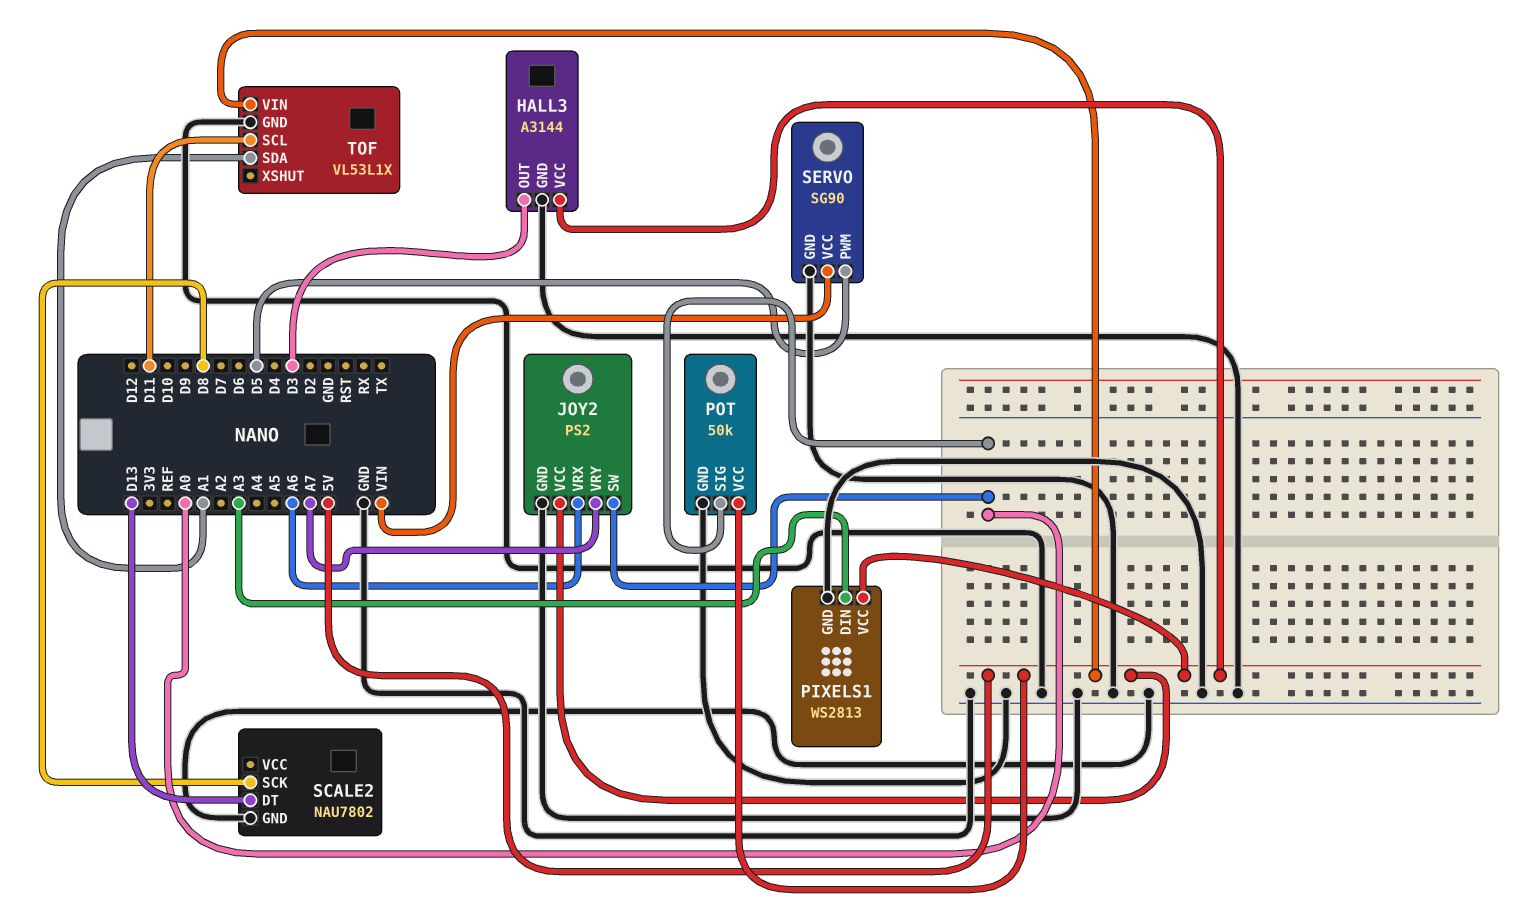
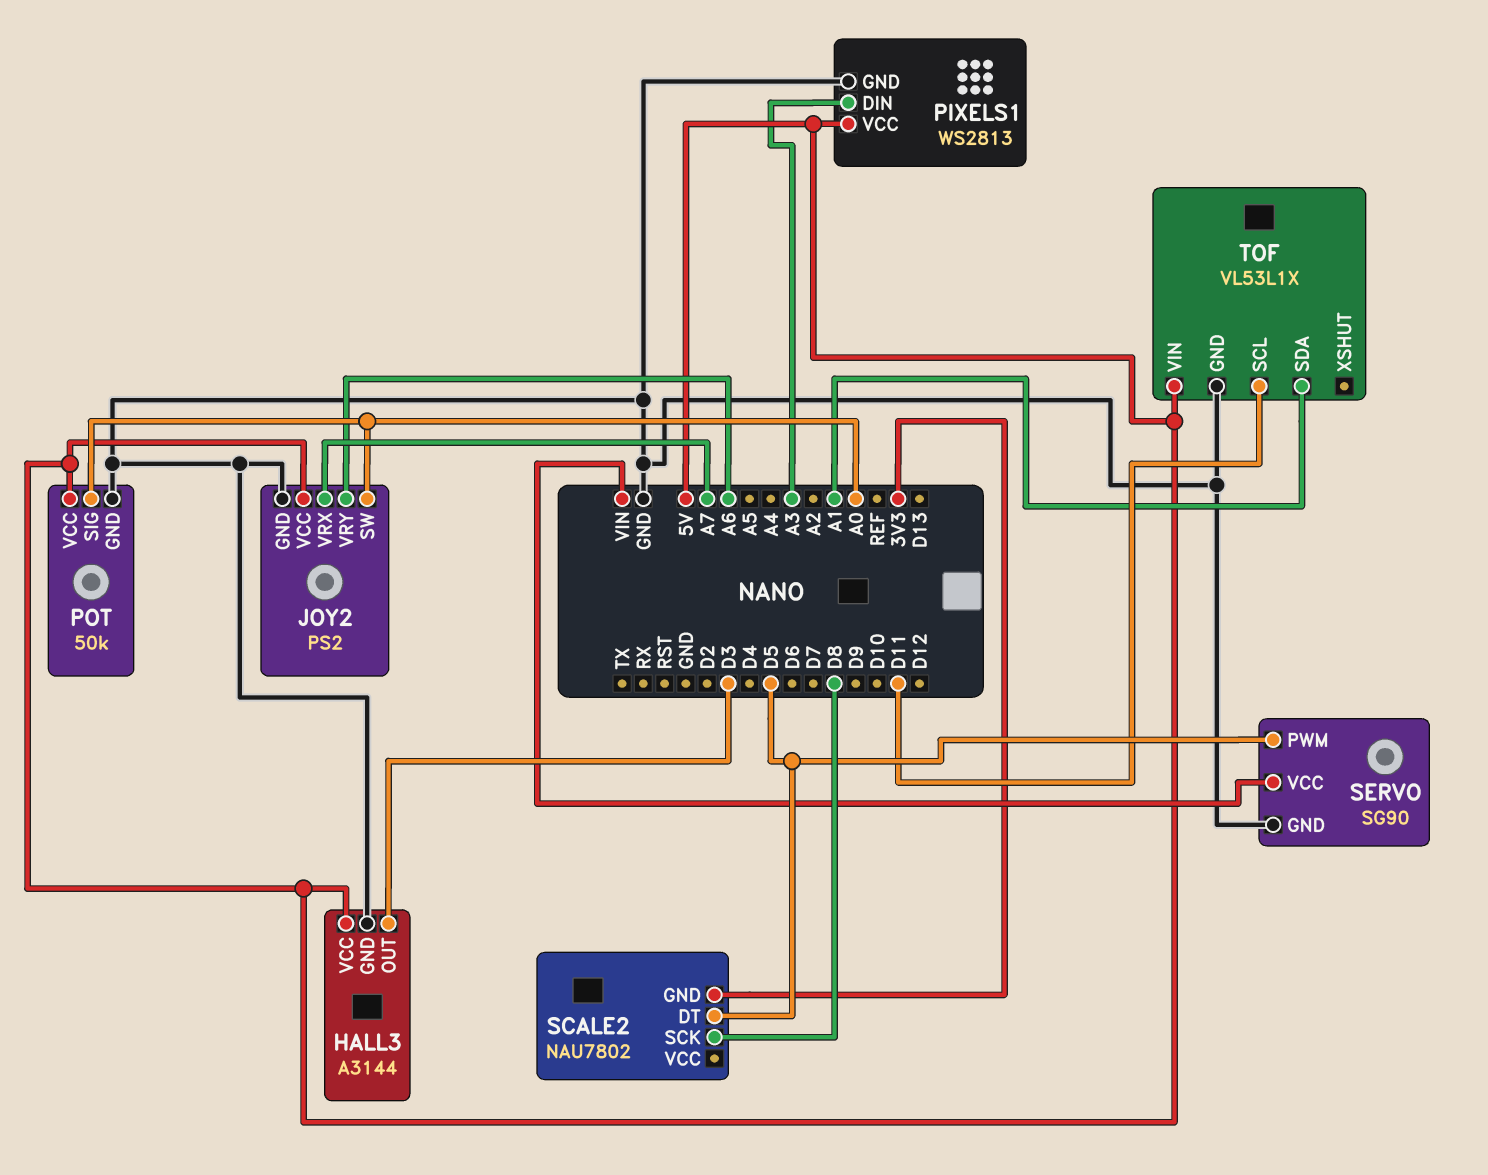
JOY2 pin VRX: A6 -> A7
JOY2 pin VRY: A7 -> A6
SCALE2 pin DT: D13 -> D5
SCALE2 pin GND: GND -> 3V3

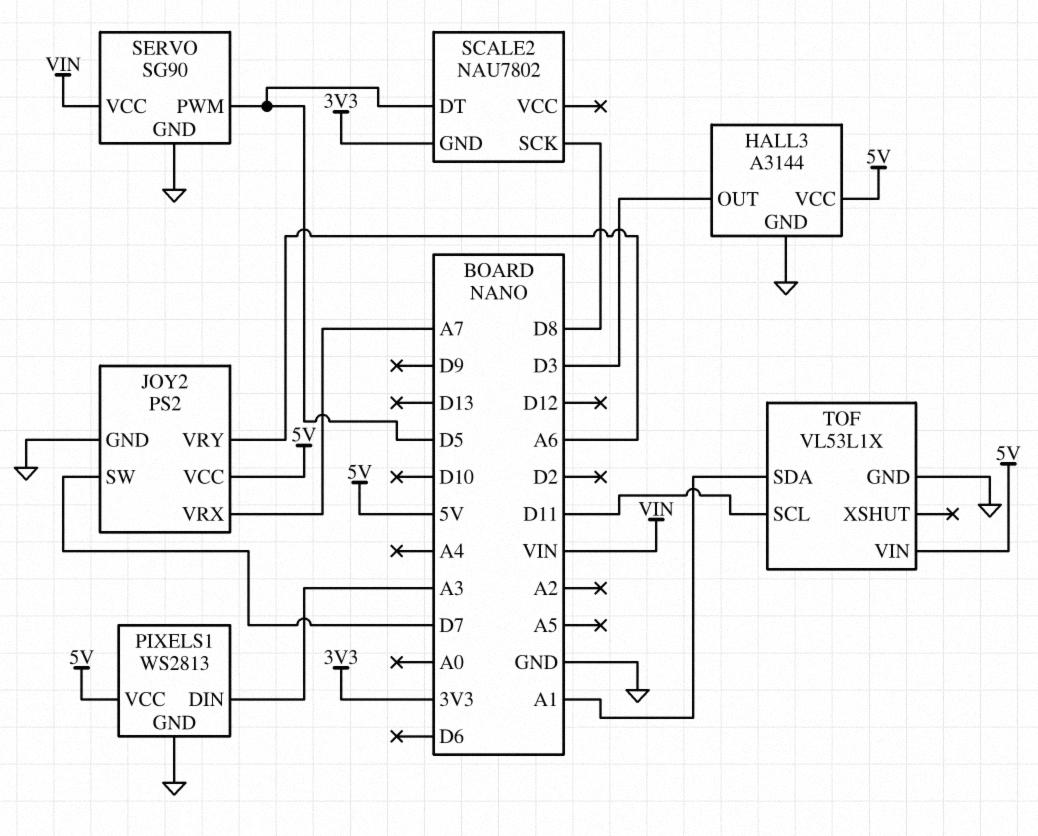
JOY2 pin SW: A0 -> D7
POT: 50k -> none
POT pin GND: GND -> none
POT pin SIG: A0 -> none
POT pin VCC: 5V -> none

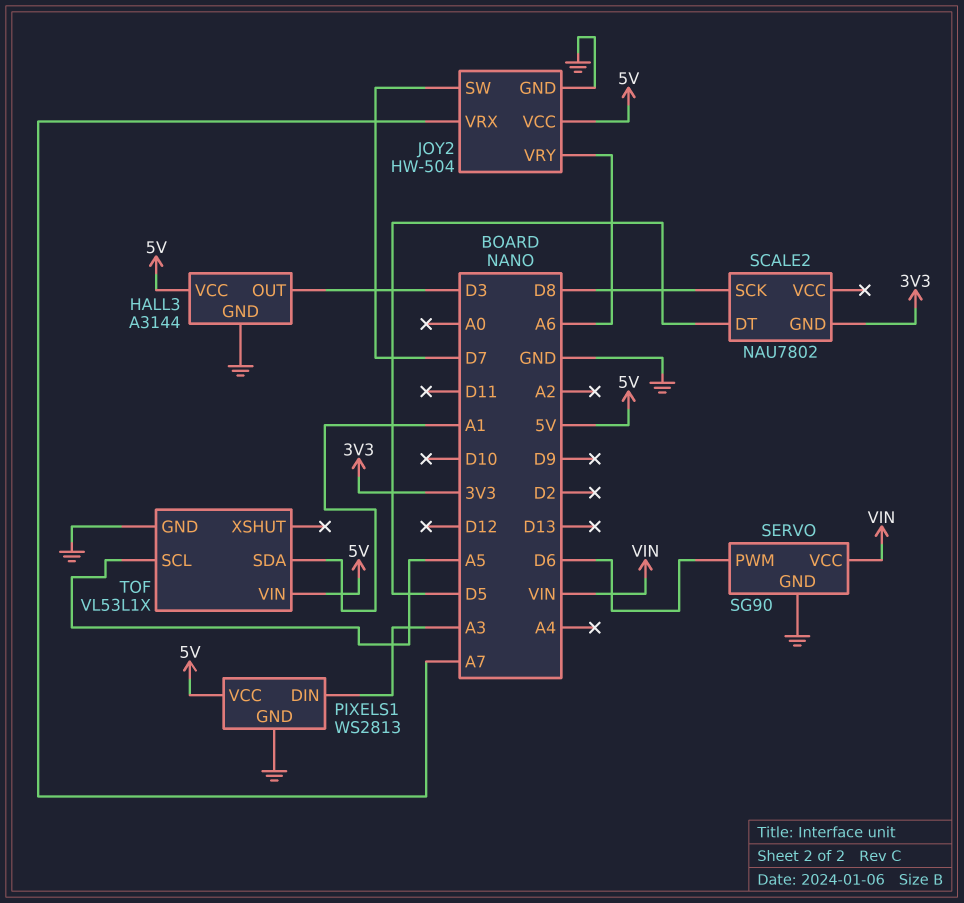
JOY2: PS2 -> HW-504
SERVO pin PWM: D5 -> D6
TOF pin SCL: D11 -> A5

